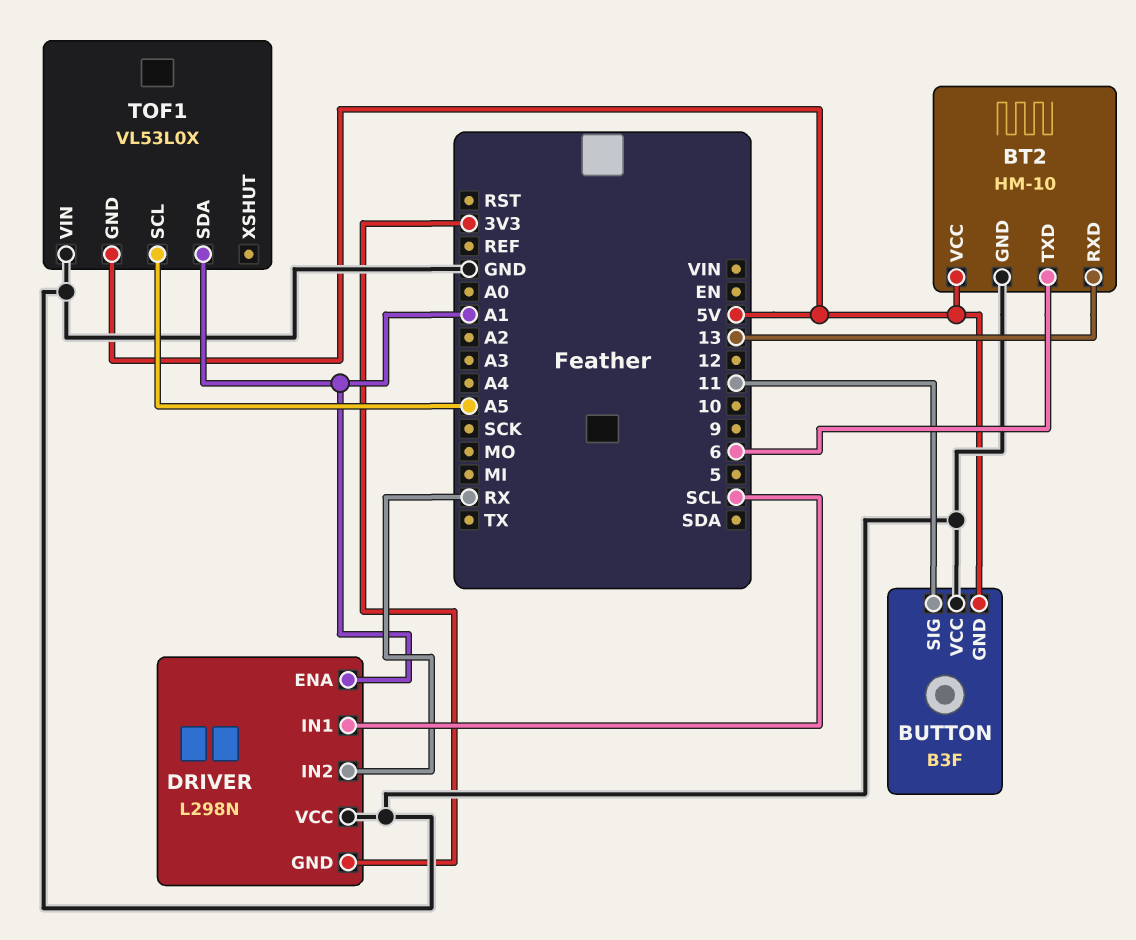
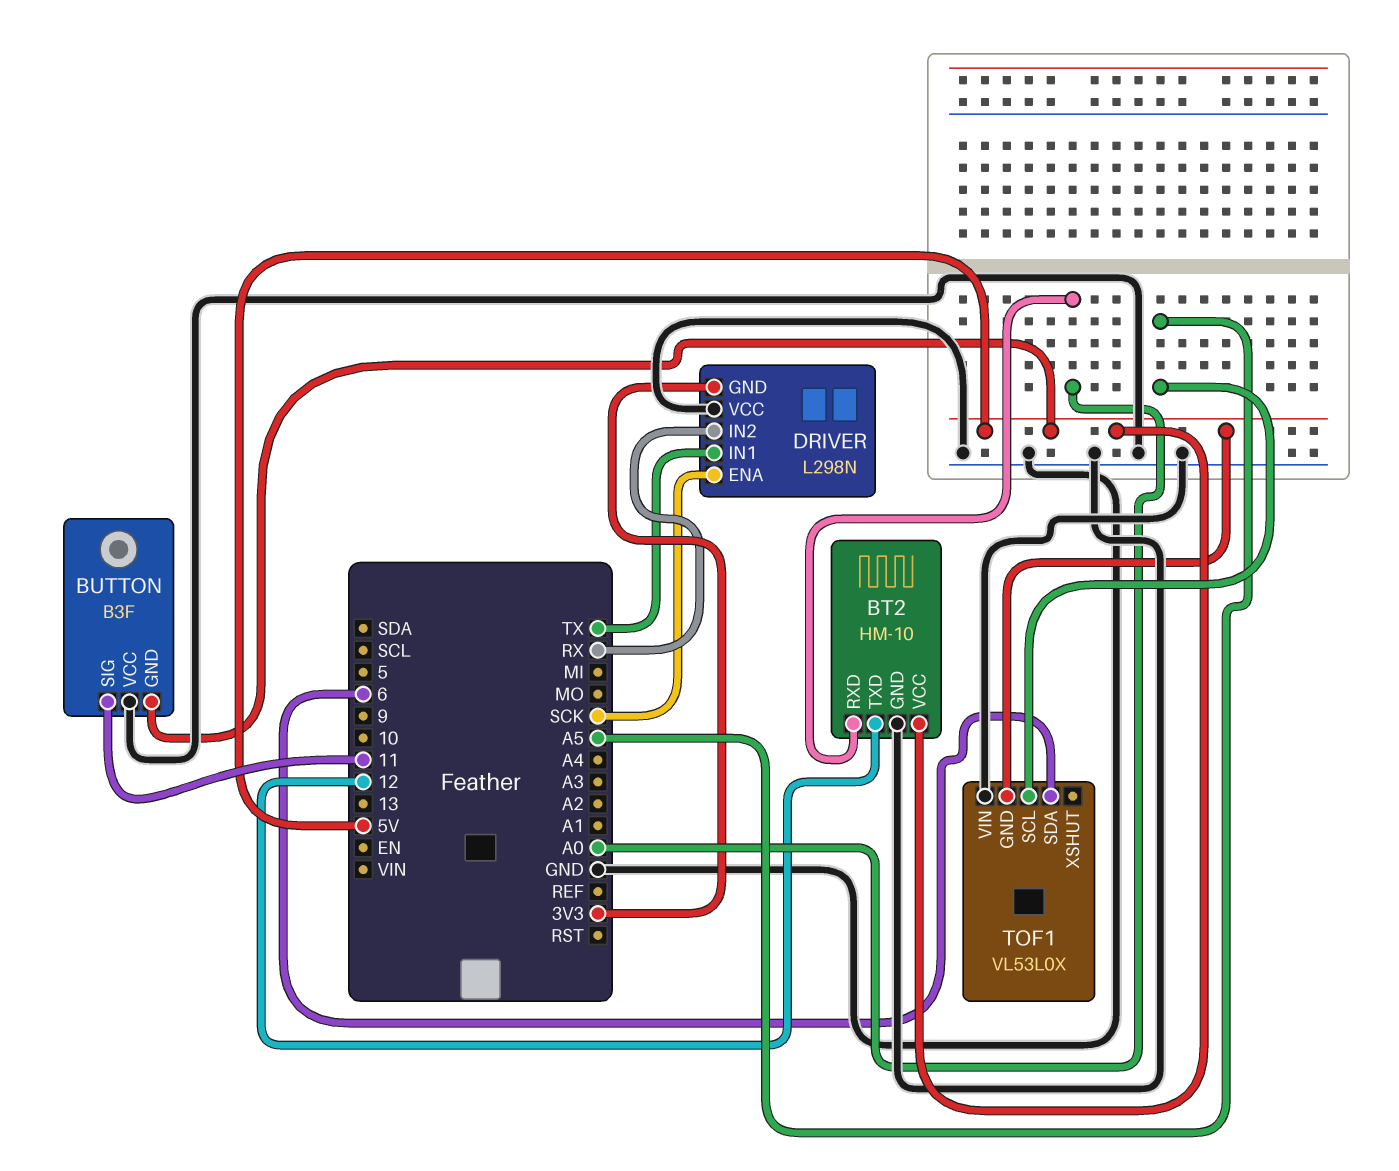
BT2 pin RXD: 13 -> A0
BT2 pin TXD: 6 -> 12
DRIVER pin ENA: A1 -> SCK
DRIVER pin IN1: SCL -> TX
TOF1 pin SDA: A1 -> 6

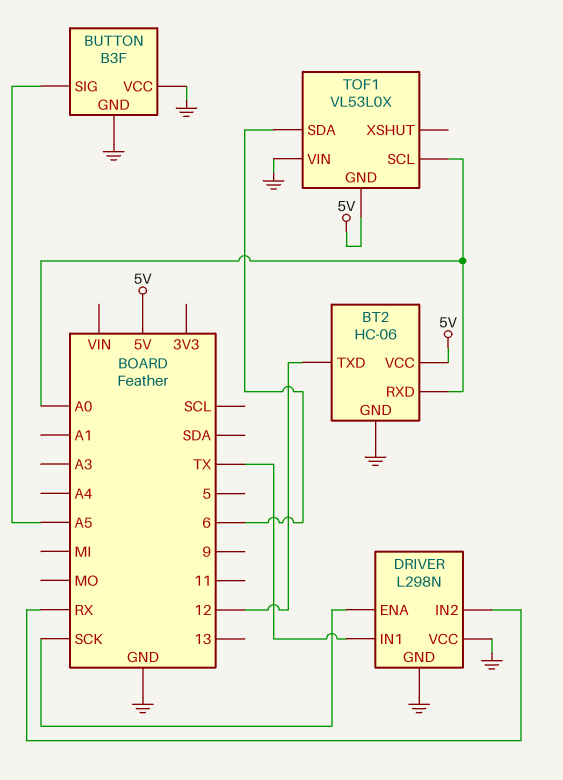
BT2: HM-10 -> HC-06
BUTTON pin GND: 5V -> GND
BUTTON pin SIG: 11 -> A5
DRIVER pin GND: 3V3 -> GND
TOF1 pin SCL: A5 -> A0

